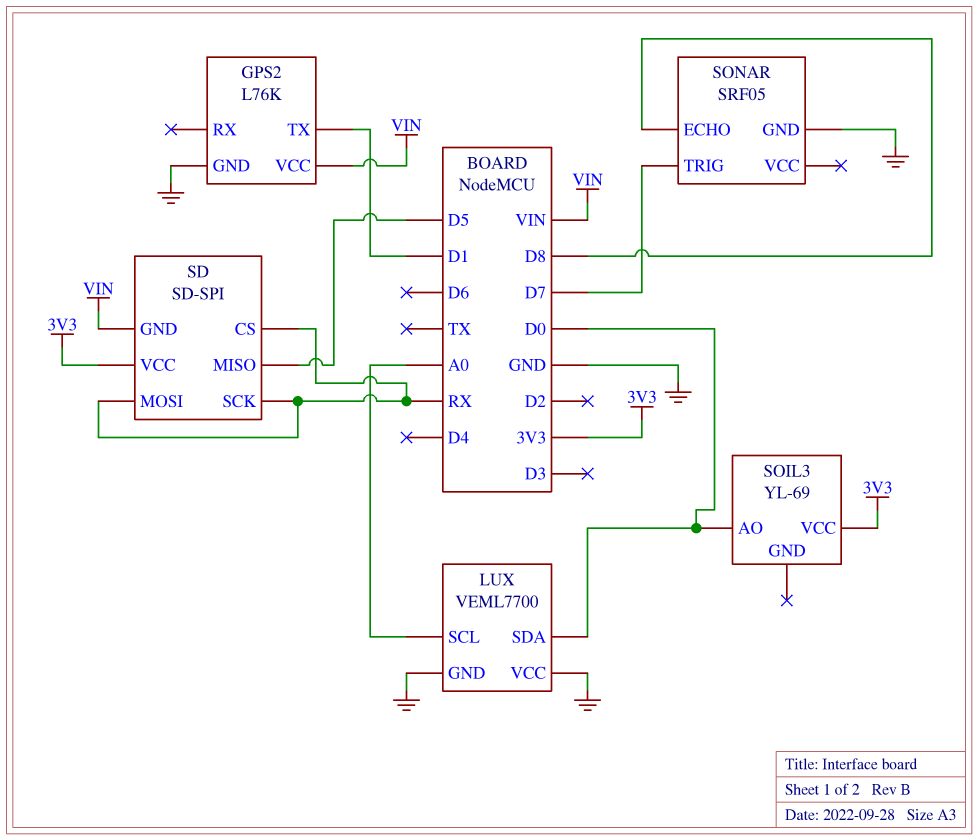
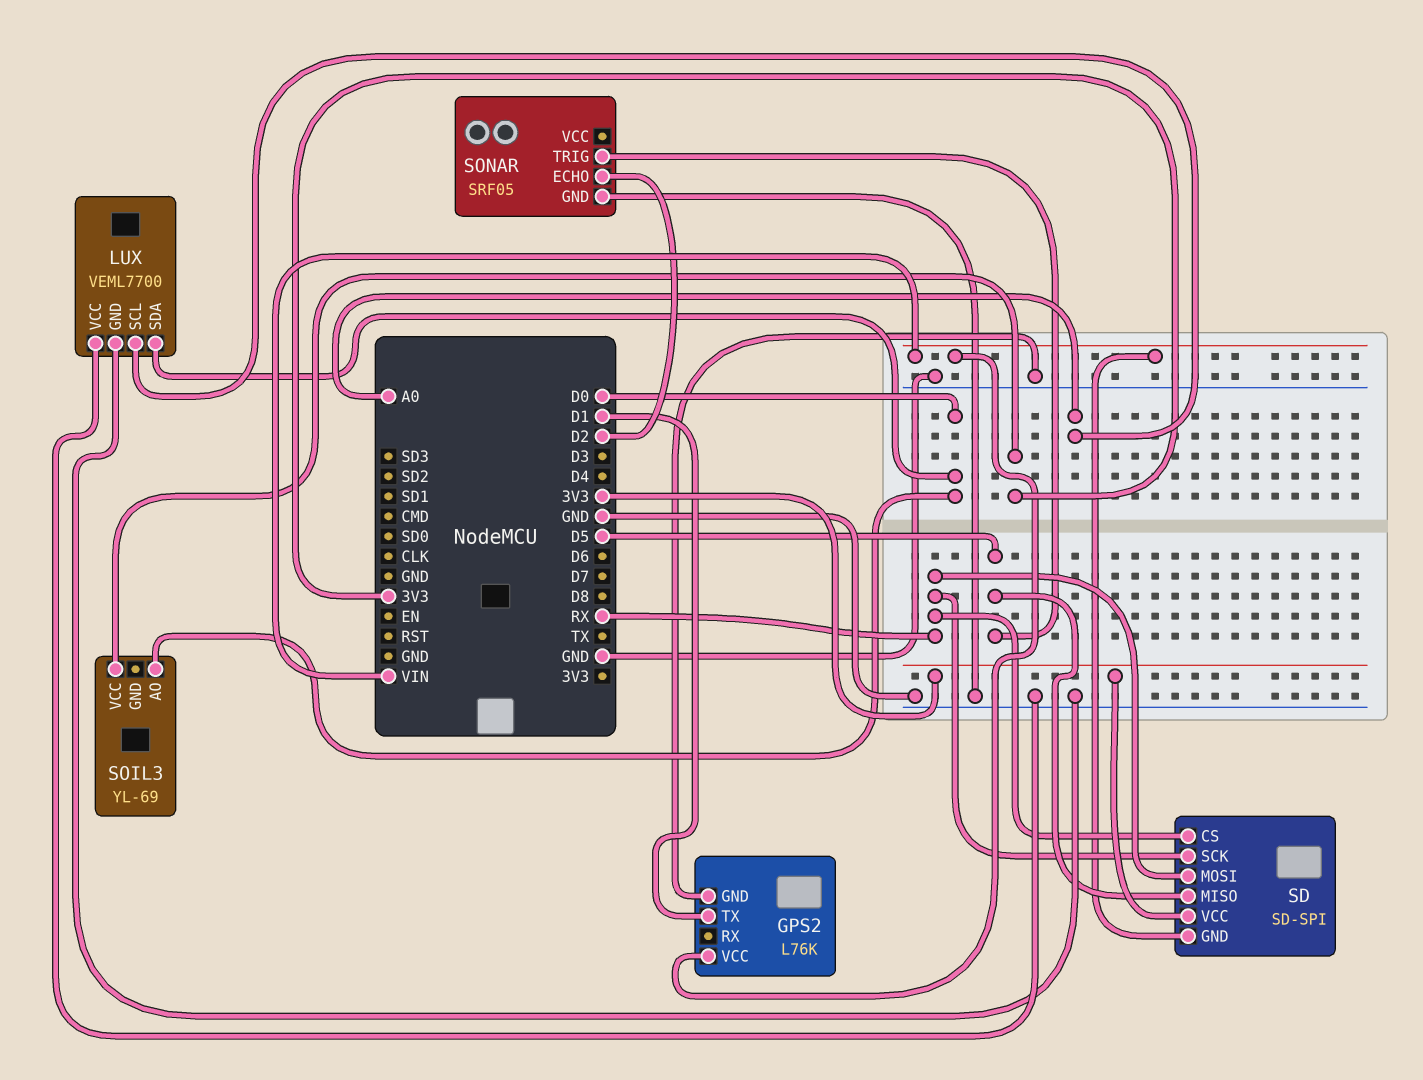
SONAR pin ECHO: D8 -> D2
SONAR pin TRIG: D7 -> D5

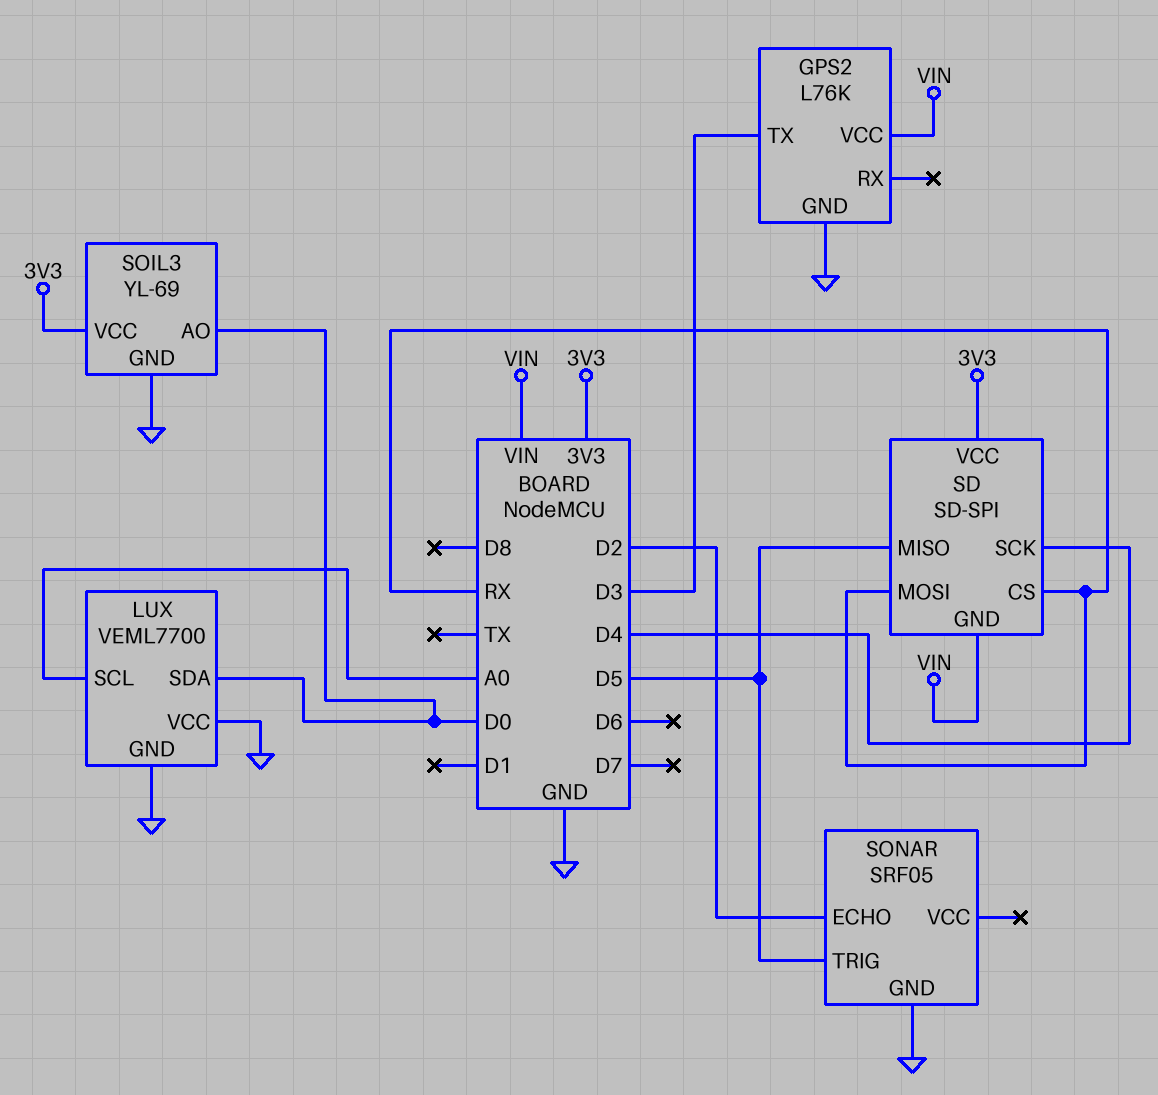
GPS2 pin TX: D1 -> D3
SD pin SCK: RX -> D4
SOIL3 pin GND: none -> GND

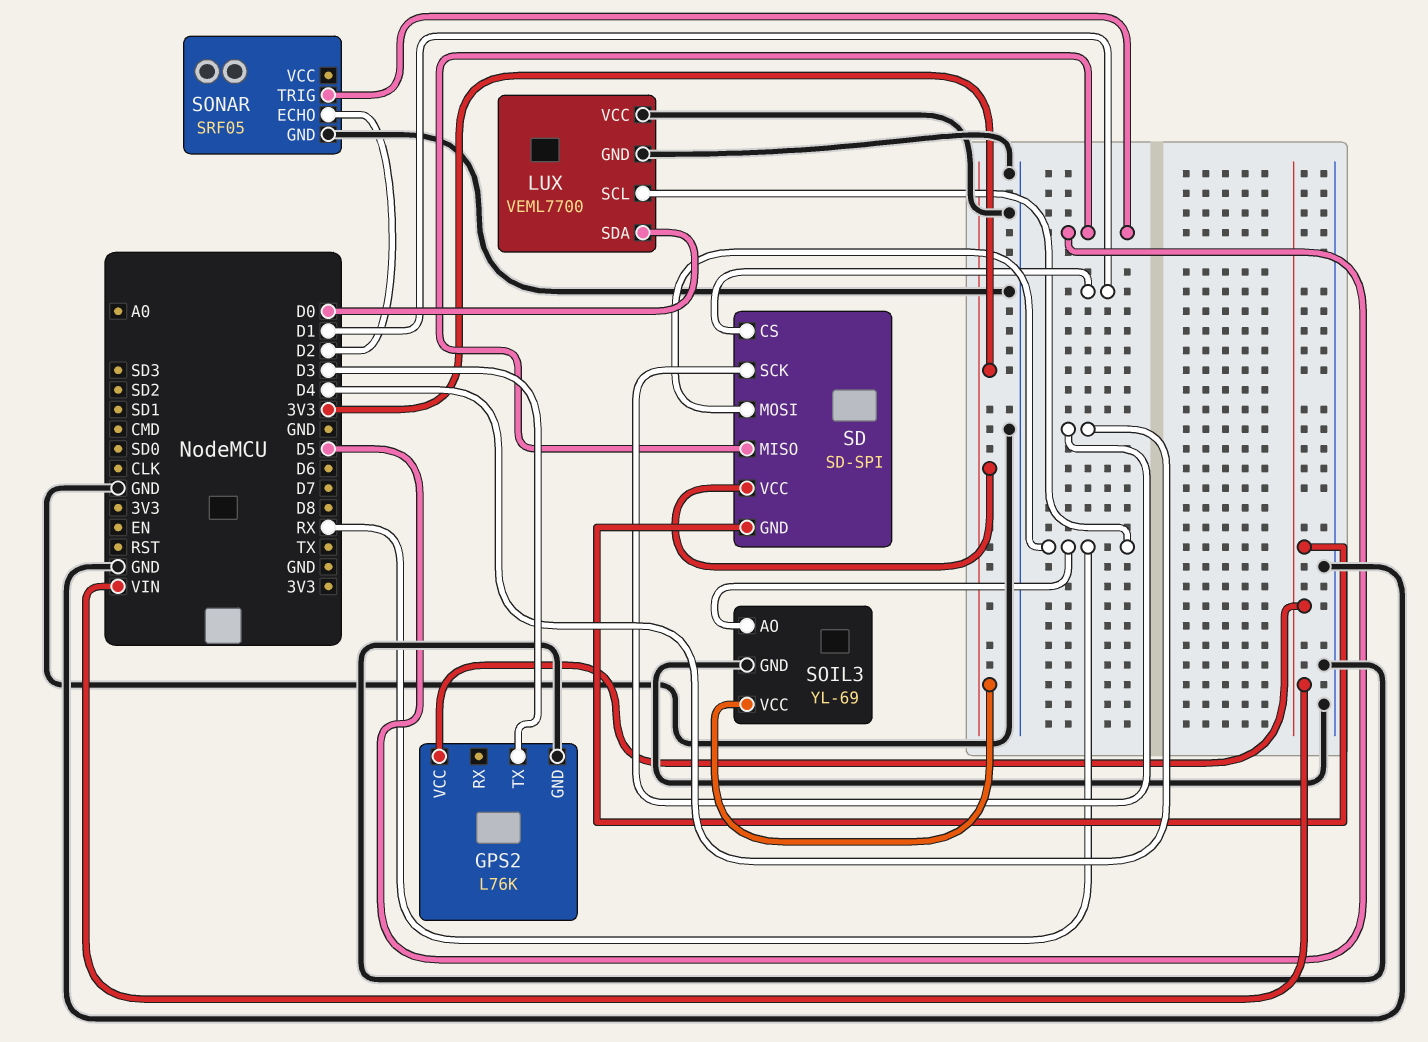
LUX pin SCL: A0 -> RX
SD pin CS: RX -> D1
SOIL3 pin AO: D0 -> RX

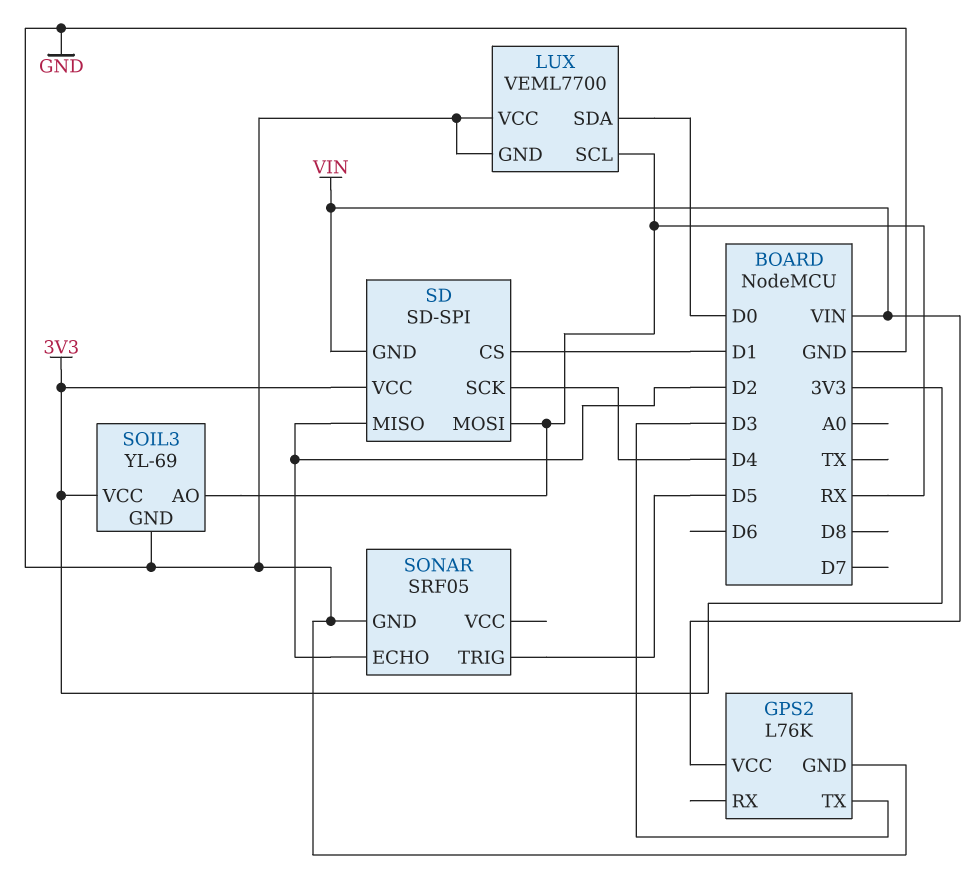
SD pin MISO: D5 -> D2

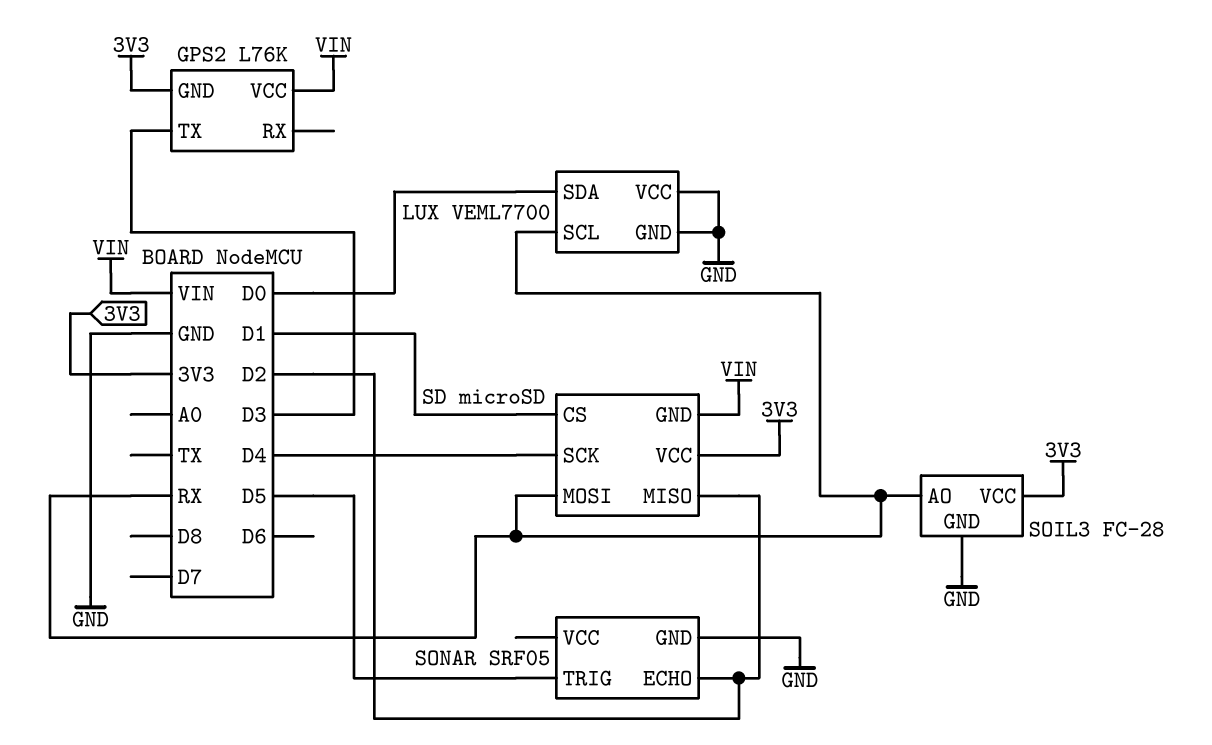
GPS2 pin GND: GND -> 3V3
SD: SD-SPI -> microSD
SOIL3: YL-69 -> FC-28

